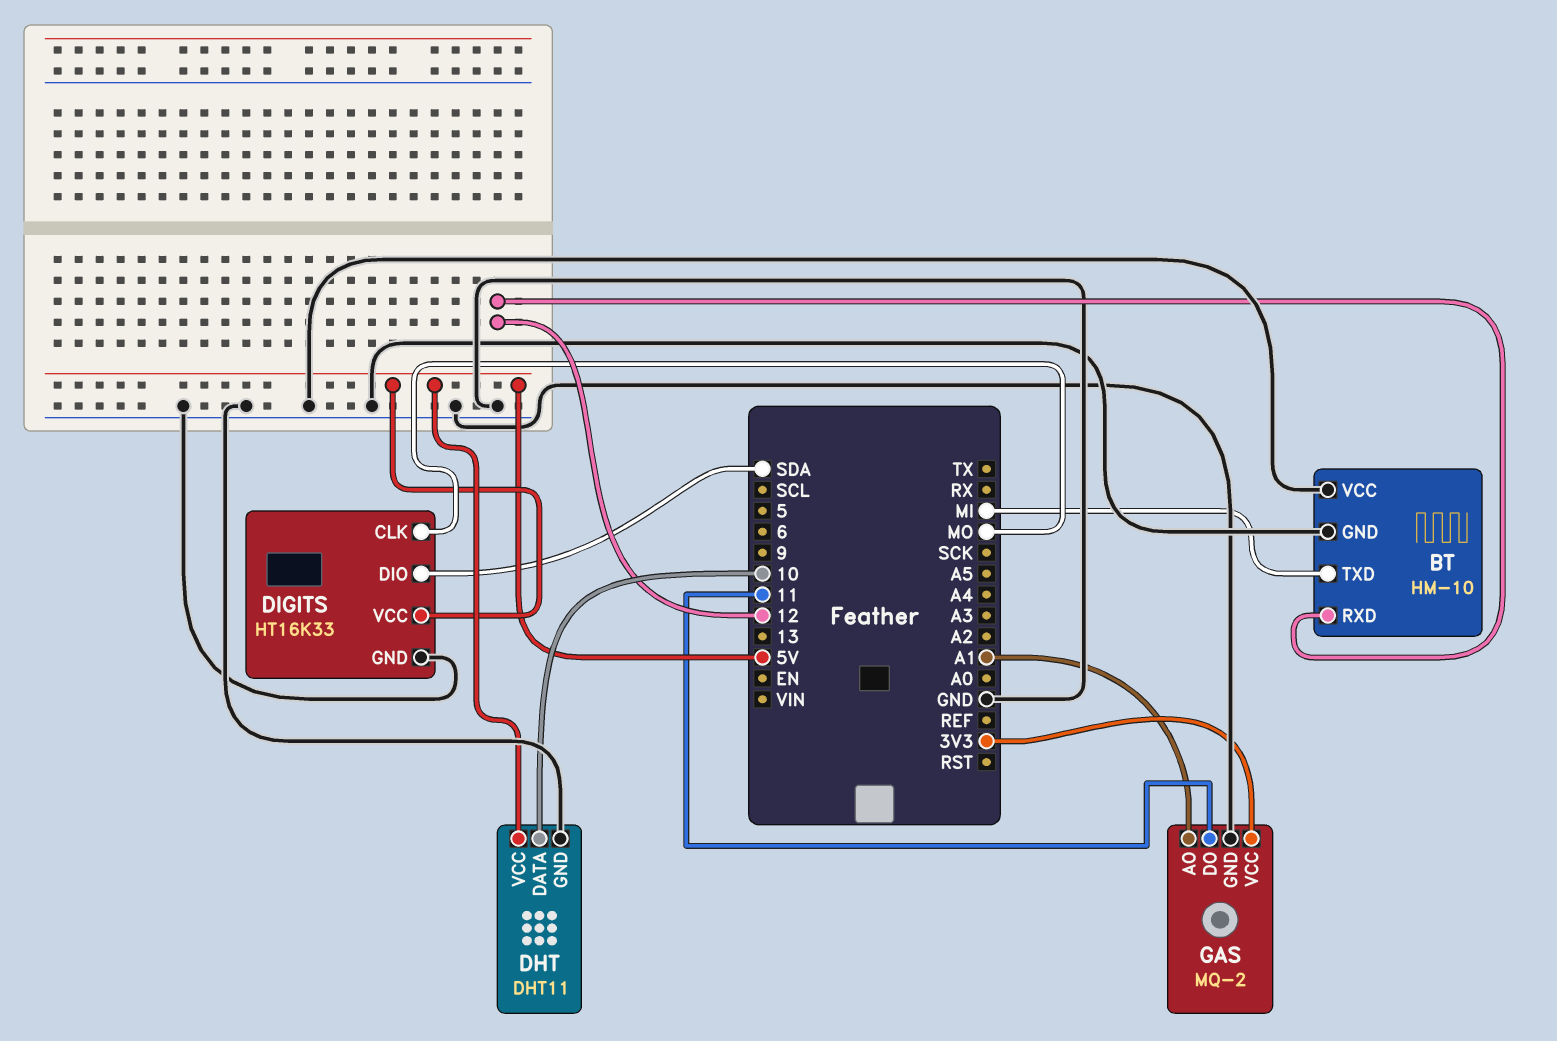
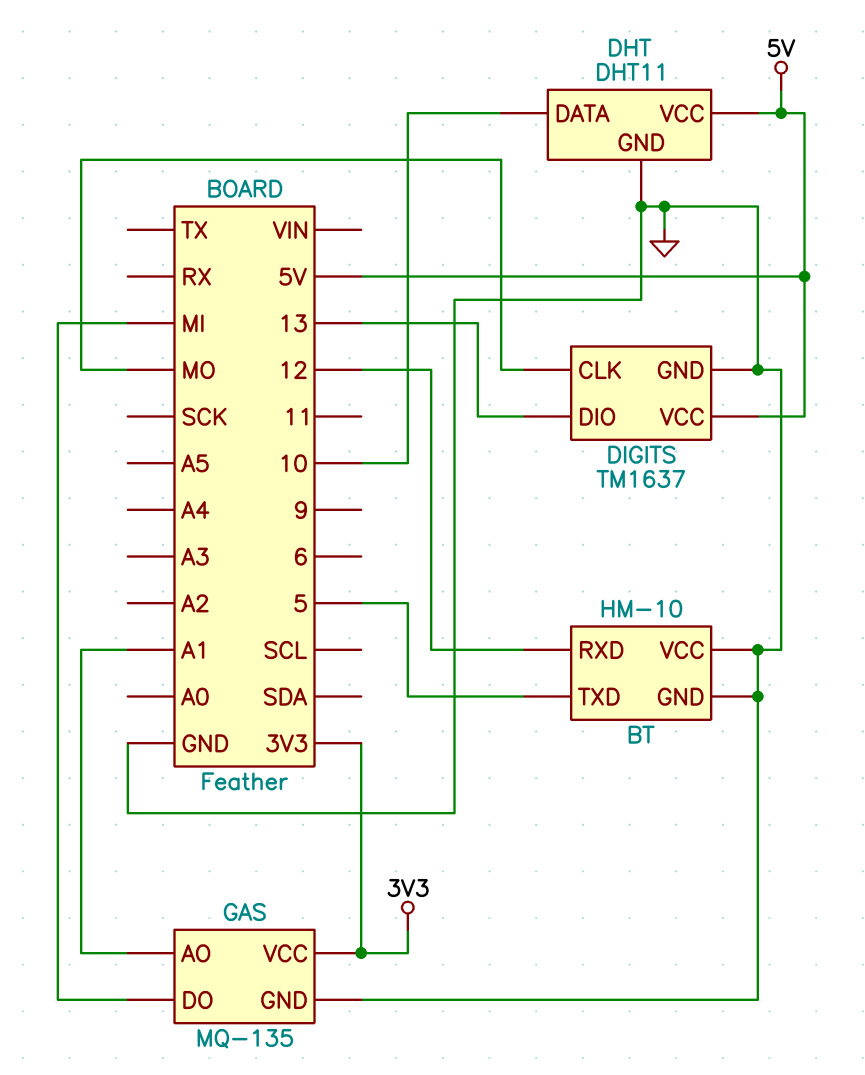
BT pin TXD: MI -> 5
DIGITS: HT16K33 -> TM1637
DIGITS pin DIO: SDA -> 13
GAS: MQ-2 -> MQ-135
GAS pin DO: 11 -> MI

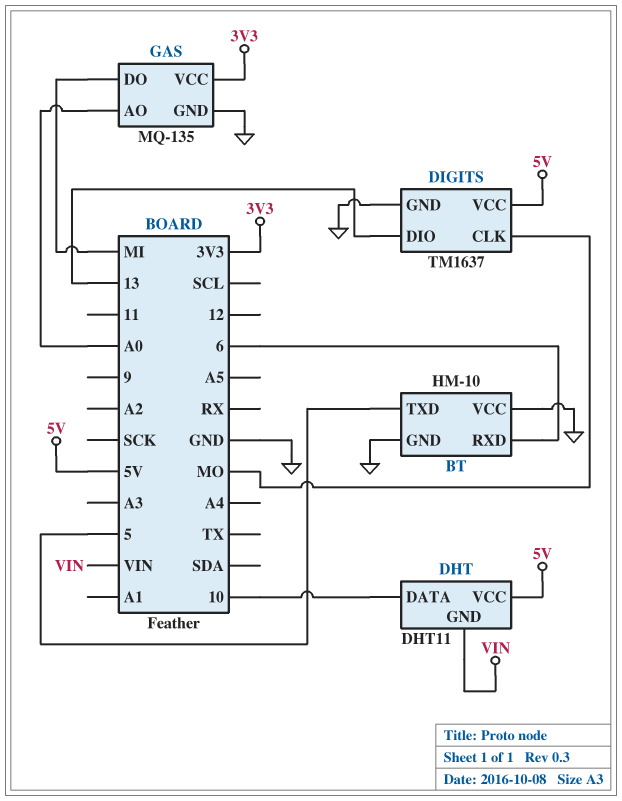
BT pin RXD: 12 -> 6
DHT pin GND: GND -> VIN
GAS pin AO: A1 -> A0

